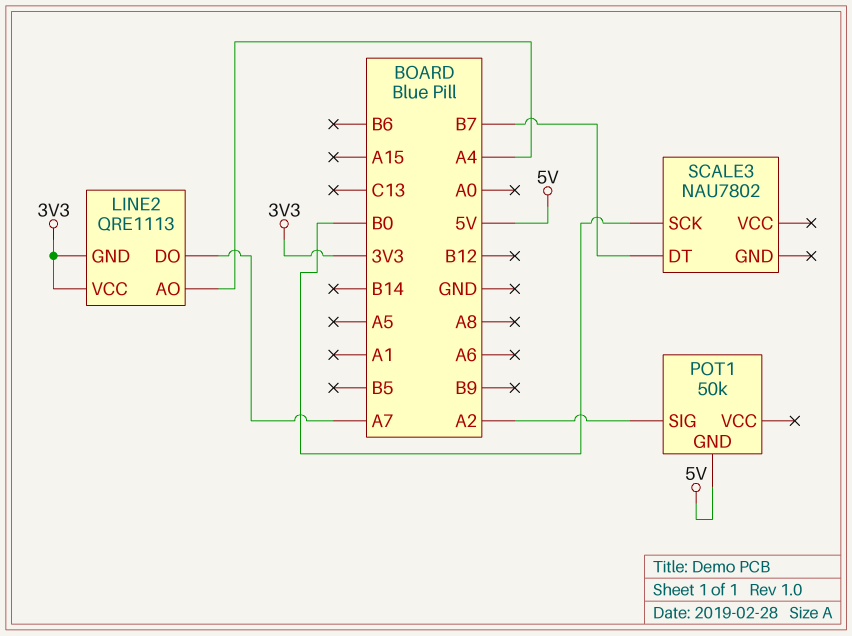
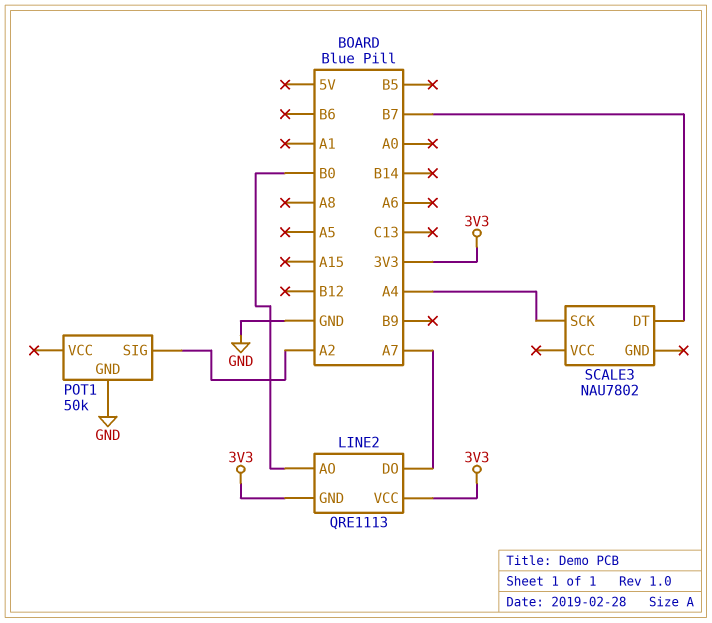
LINE2 pin AO: A4 -> B0
POT1 pin GND: 5V -> GND
SCALE3 pin SCK: B0 -> A4

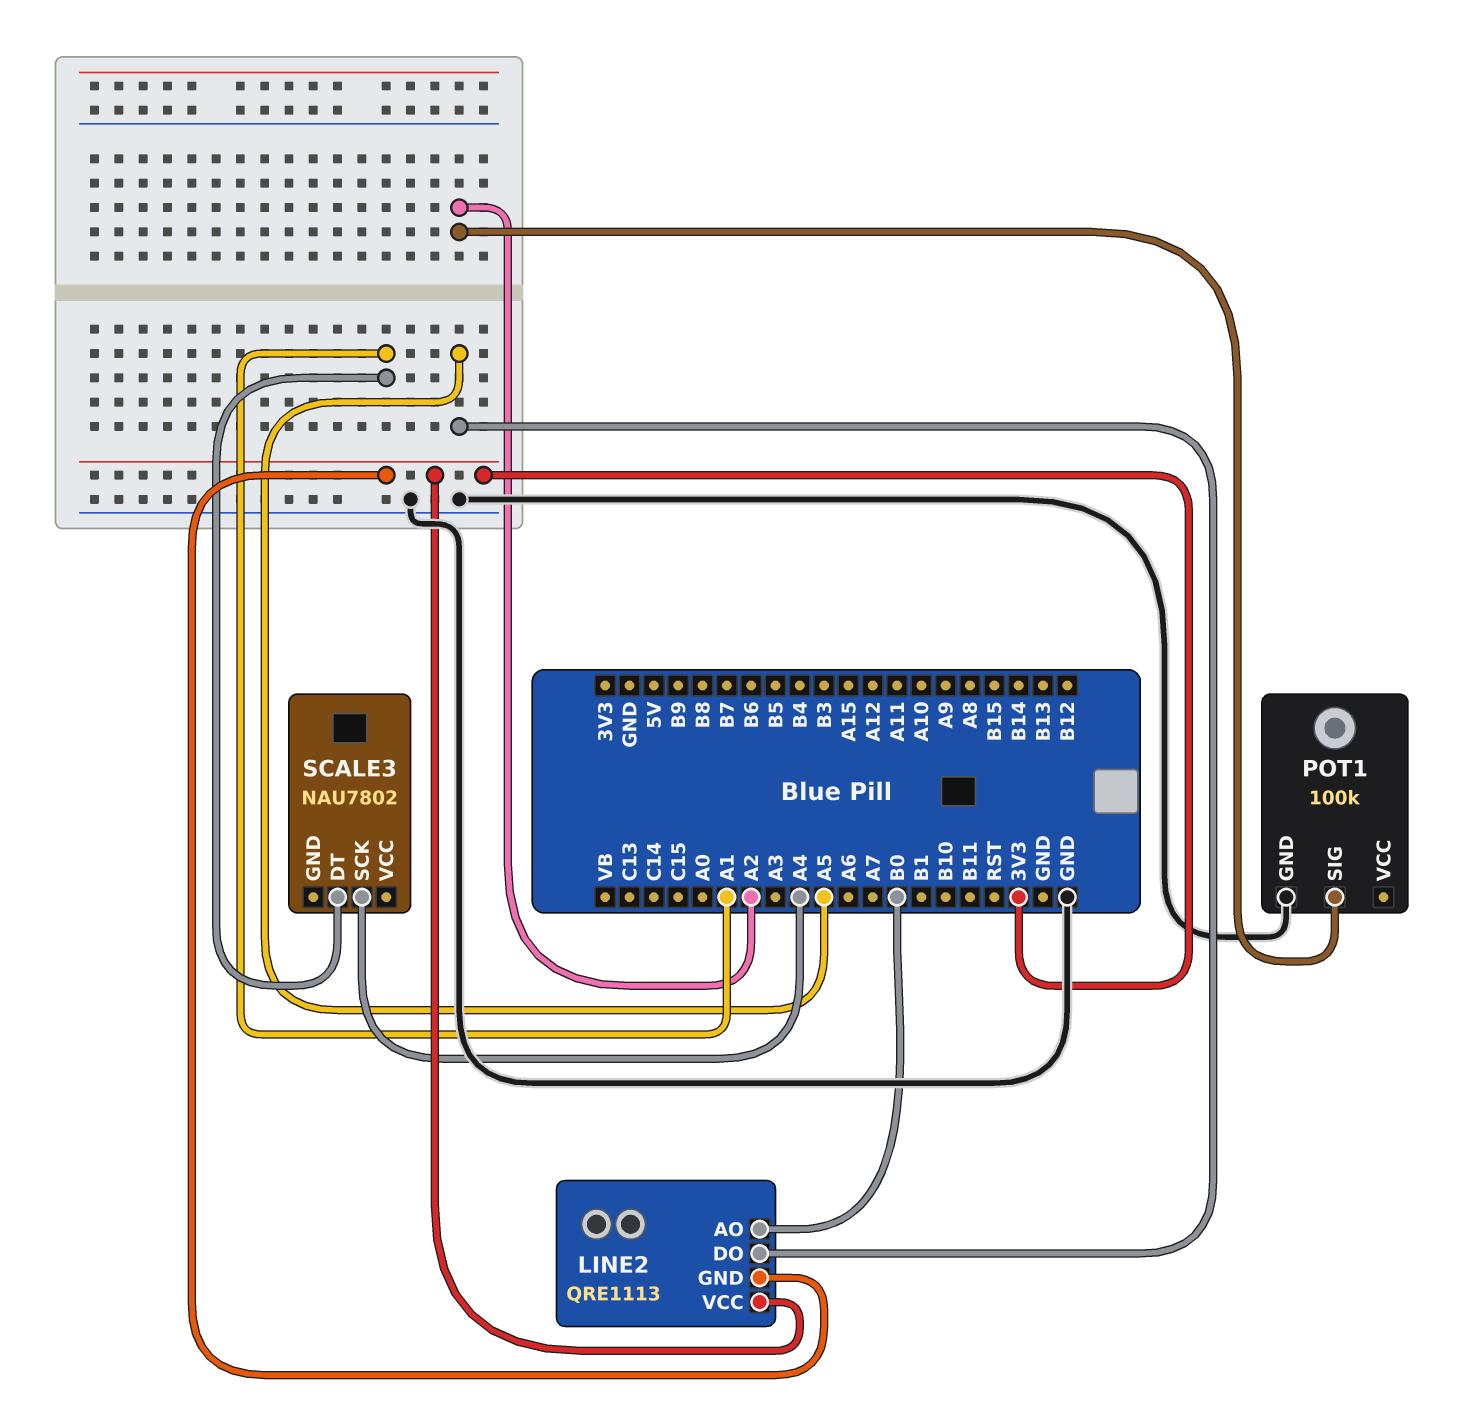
LINE2 pin DO: A7 -> A5
POT1: 50k -> 100k
SCALE3 pin DT: B7 -> A1

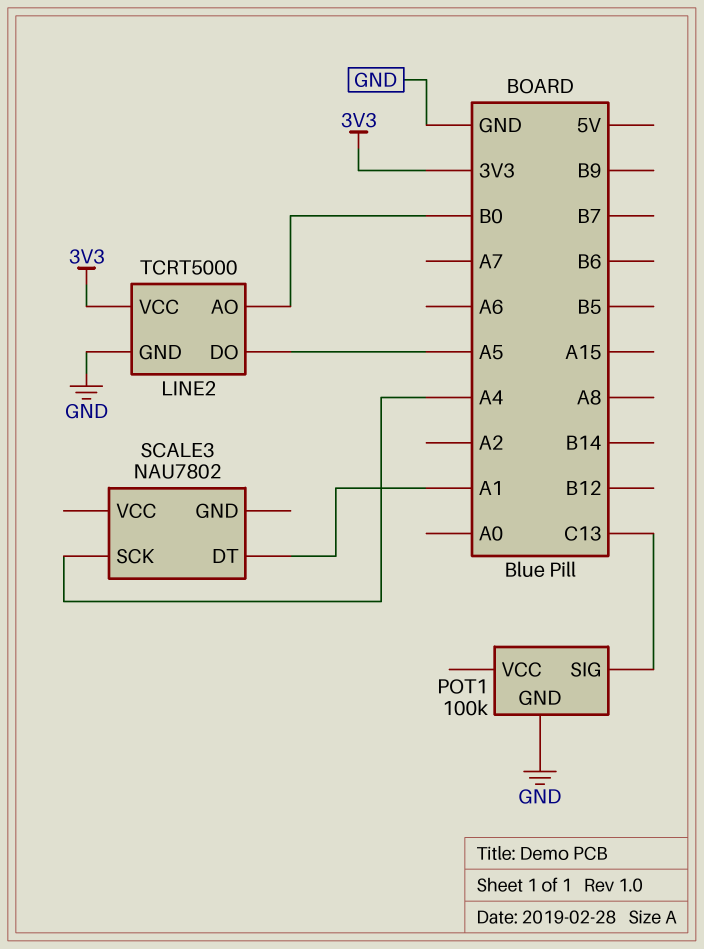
LINE2: QRE1113 -> TCRT5000
LINE2 pin GND: 3V3 -> GND
POT1 pin SIG: A2 -> C13

